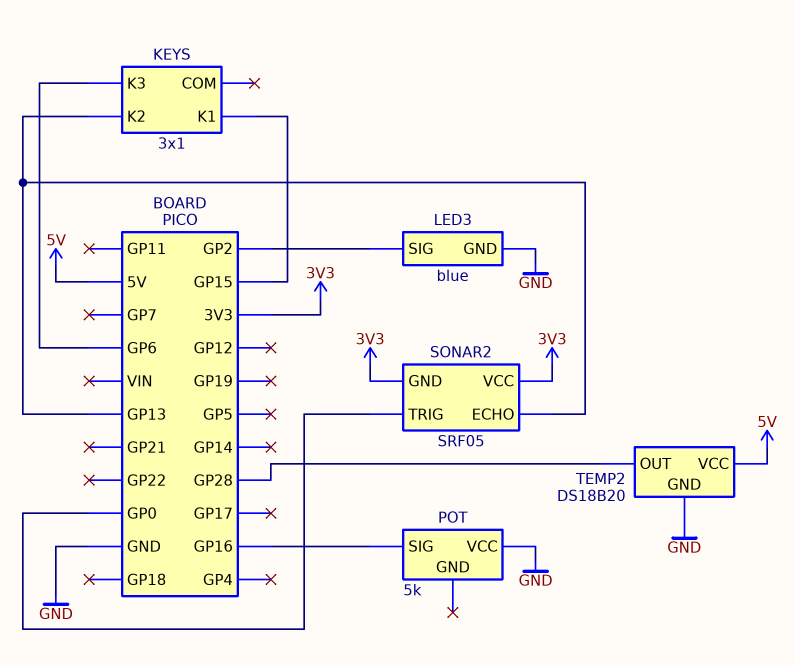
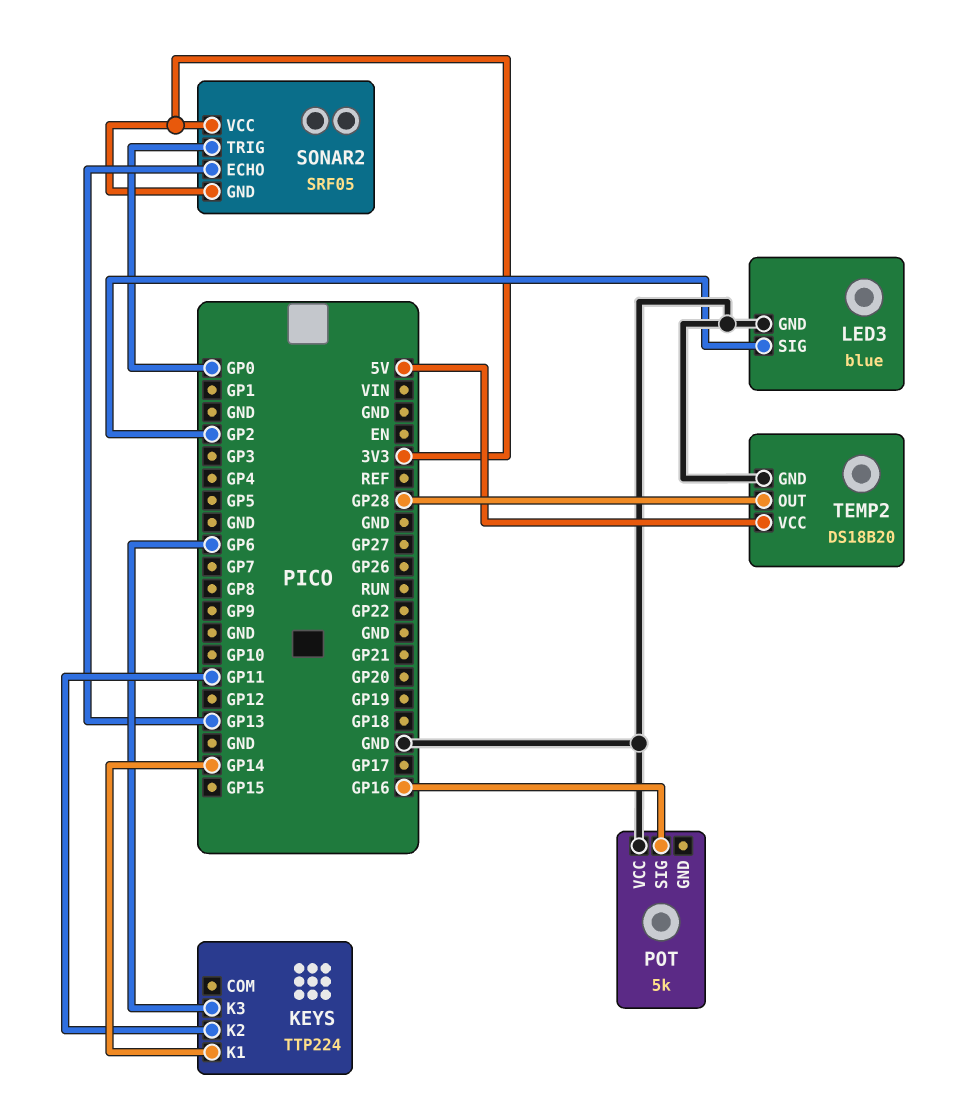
KEYS: 3x1 -> TTP224
KEYS pin K1: GP15 -> GP14
KEYS pin K2: GP13 -> GP11

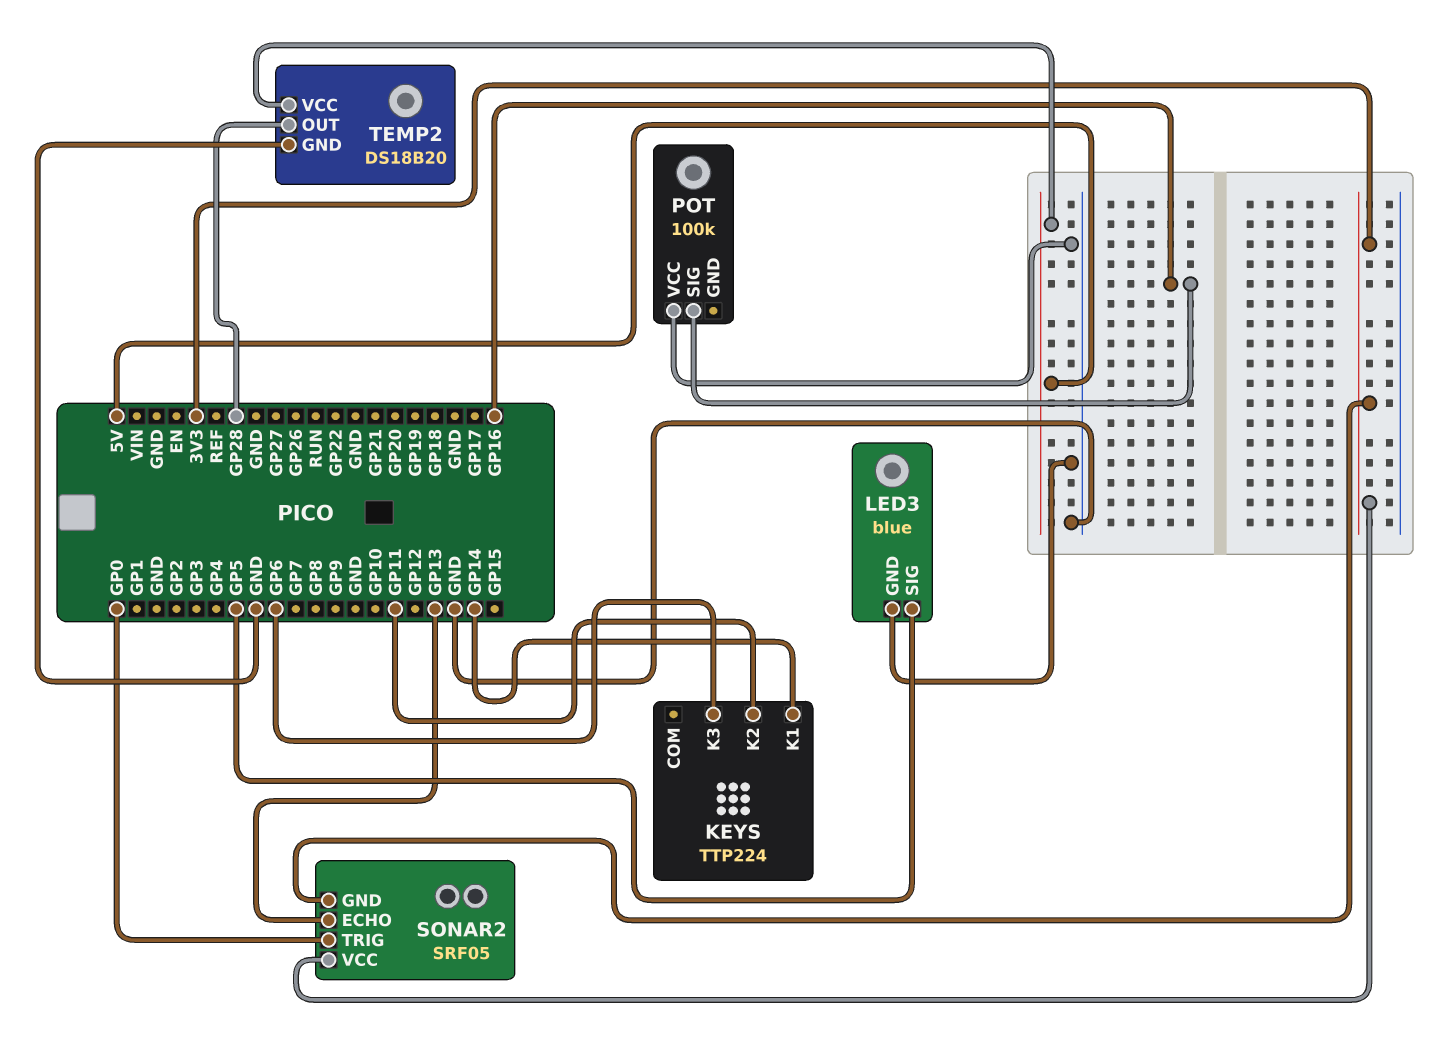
LED3 pin SIG: GP2 -> GP5
POT: 5k -> 100k

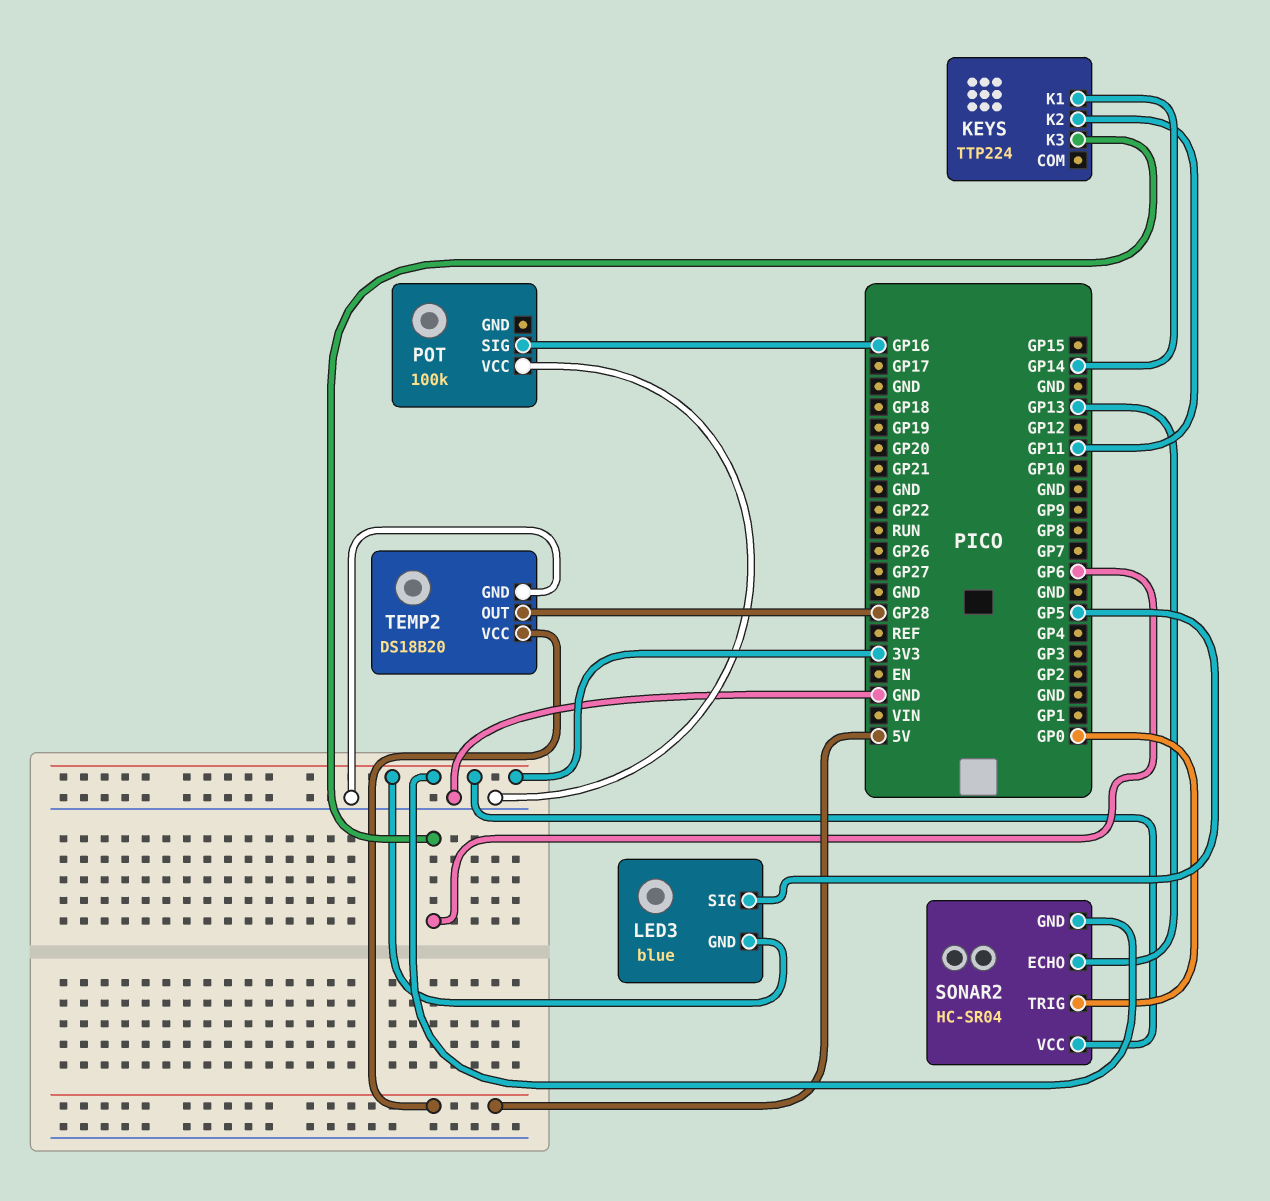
LED3 pin GND: GND -> 3V3
SONAR2: SRF05 -> HC-SR04

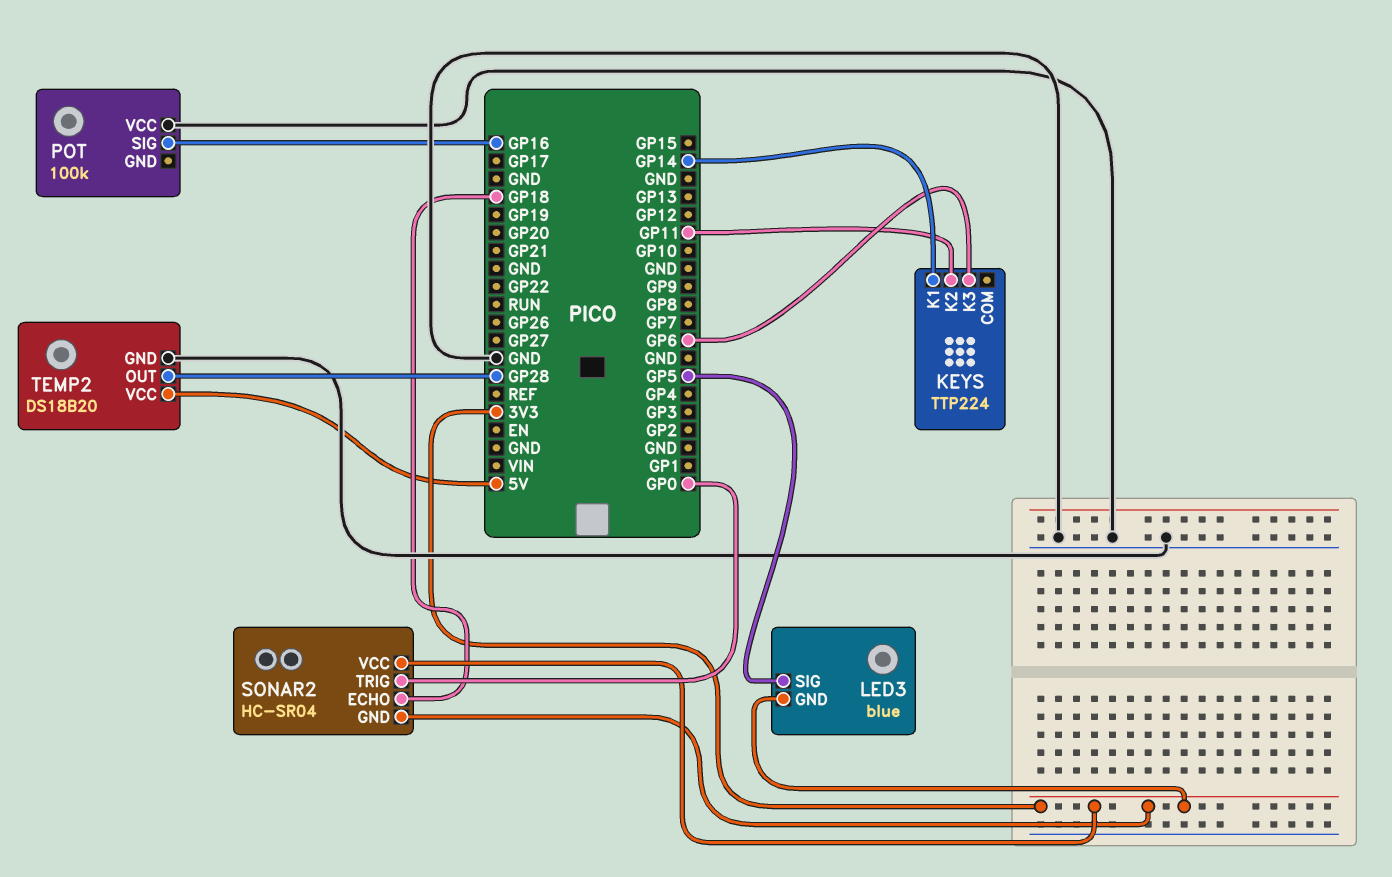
SONAR2 pin ECHO: GP13 -> GP18

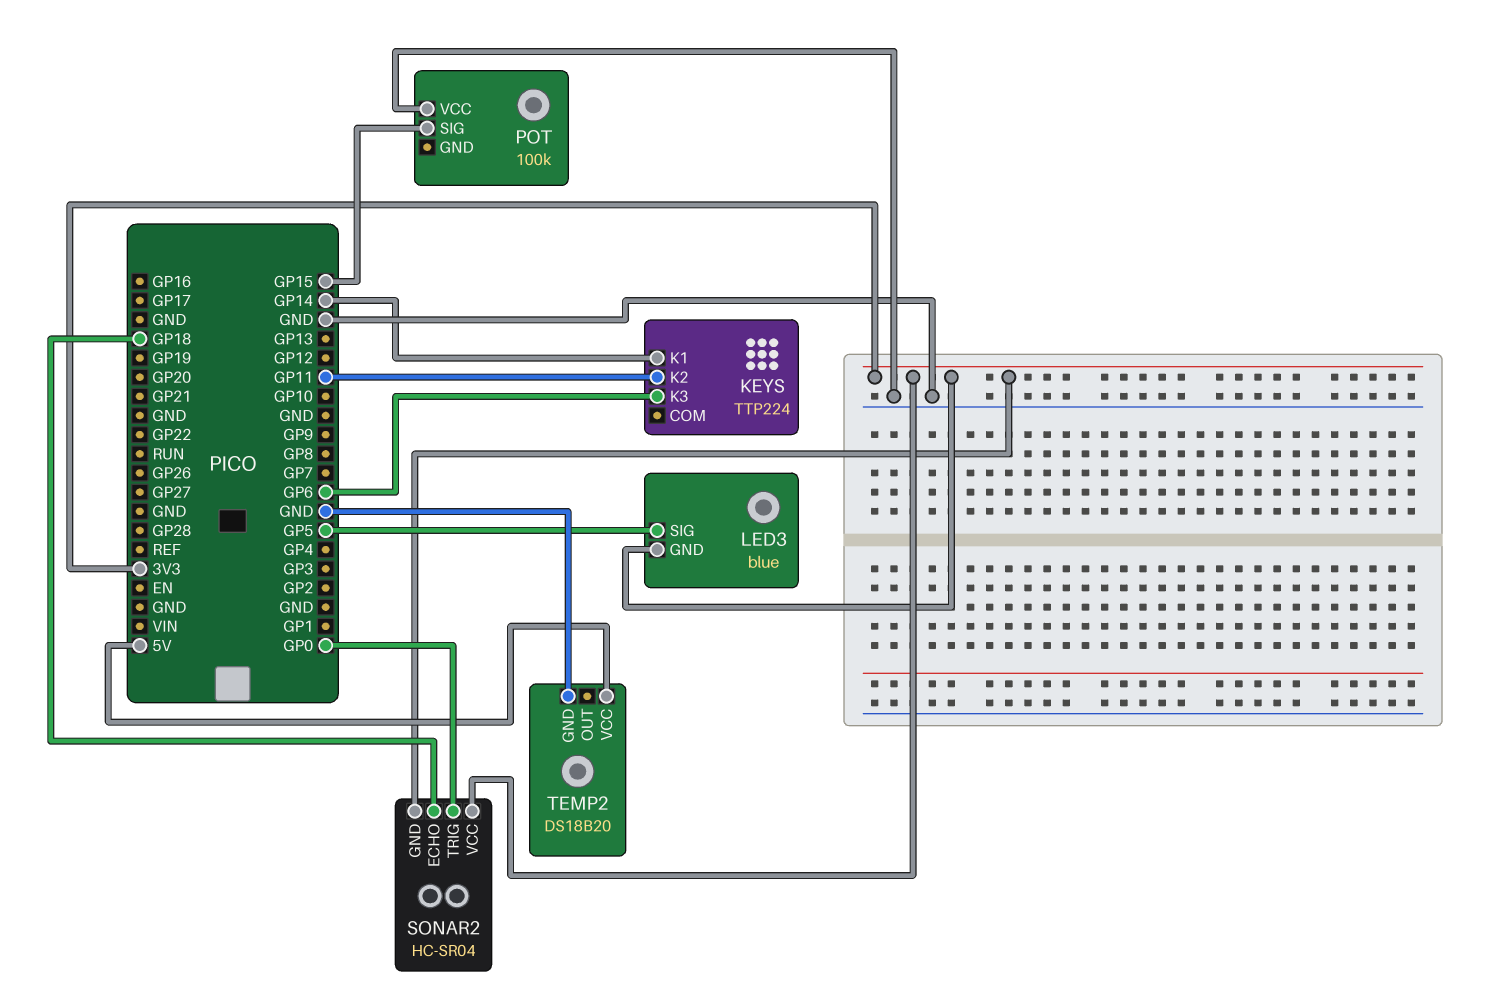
POT pin SIG: GP16 -> GP15
TEMP2 pin OUT: GP28 -> none

